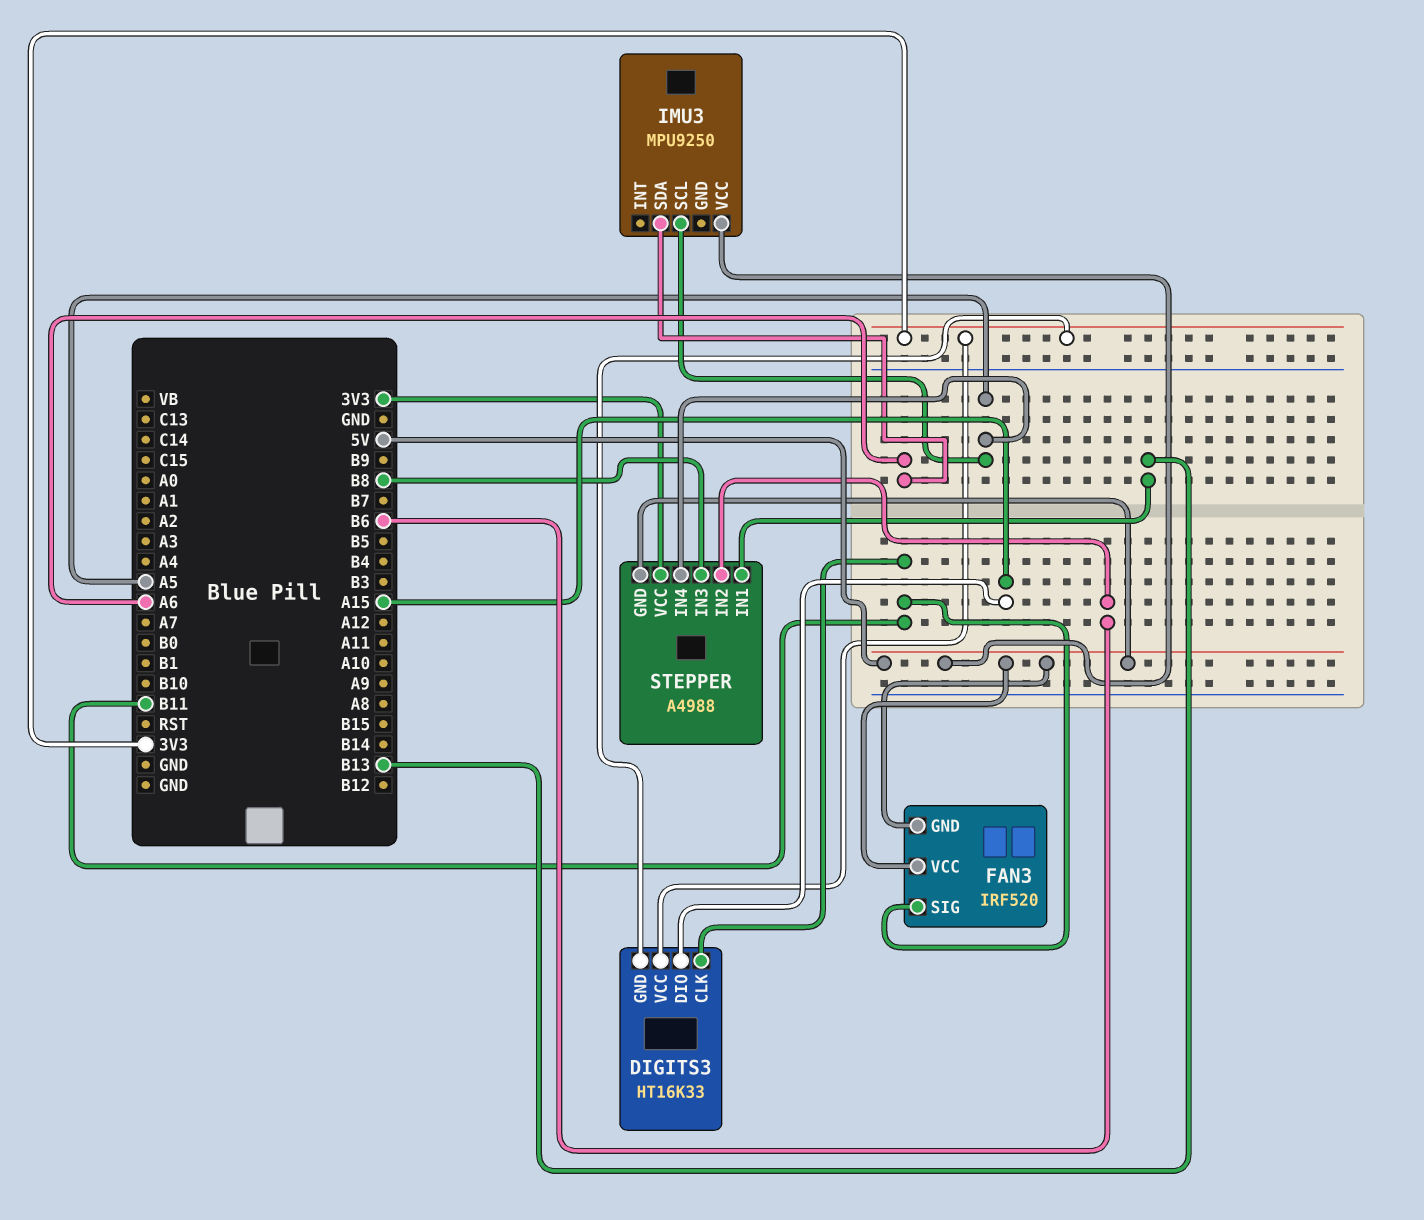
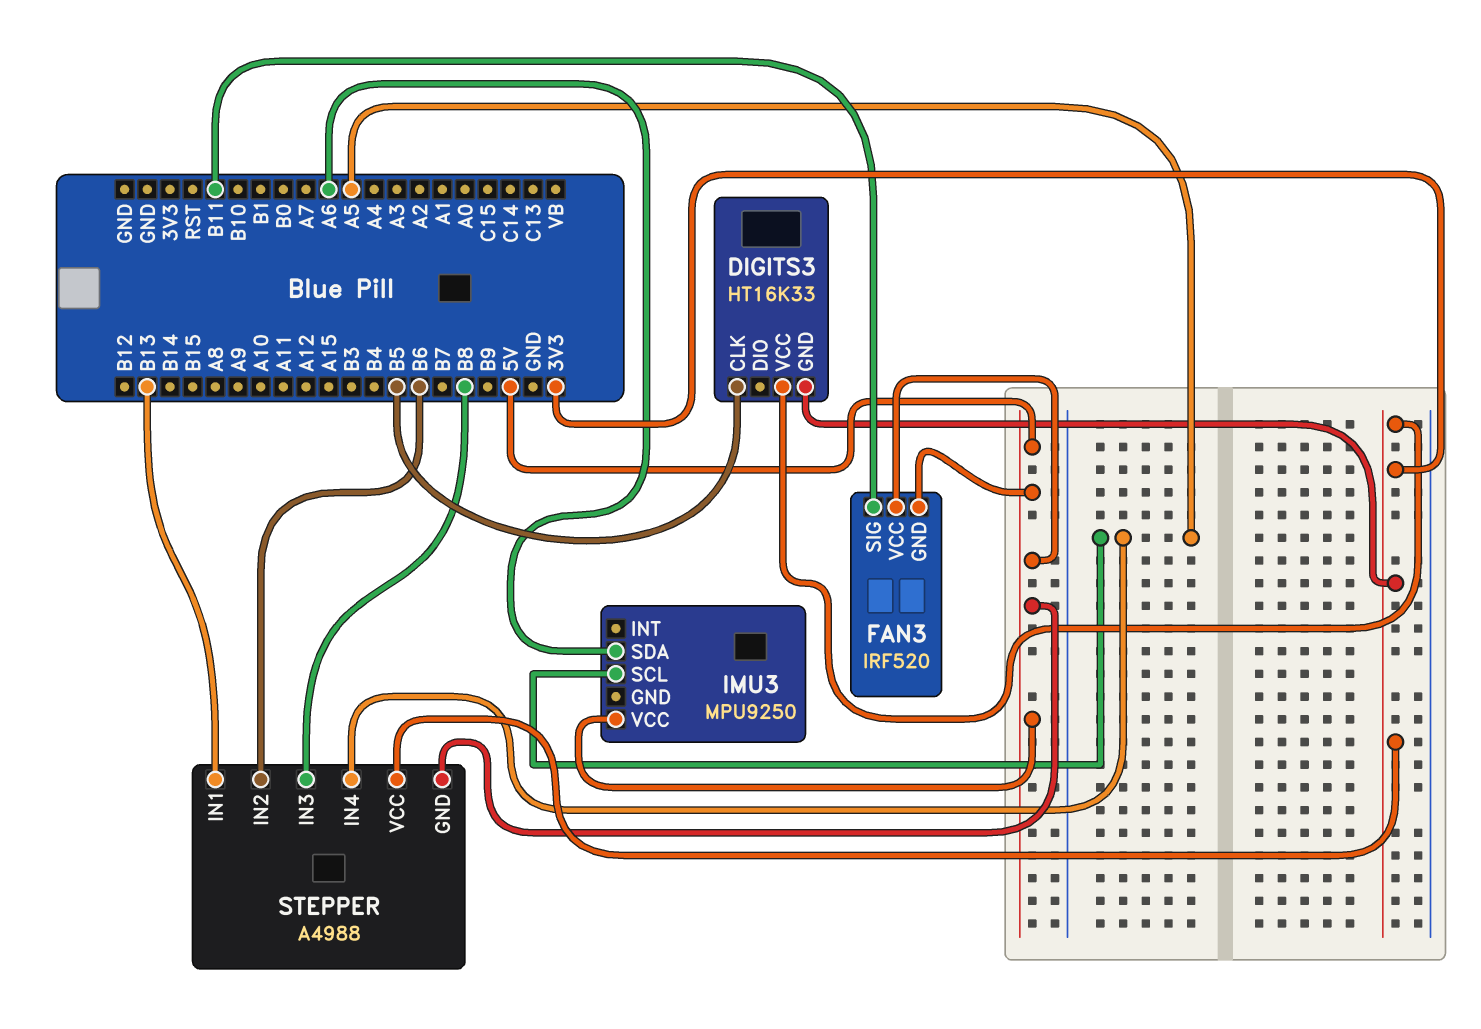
DIGITS3 pin CLK: B11 -> B5
DIGITS3 pin DIO: A15 -> none

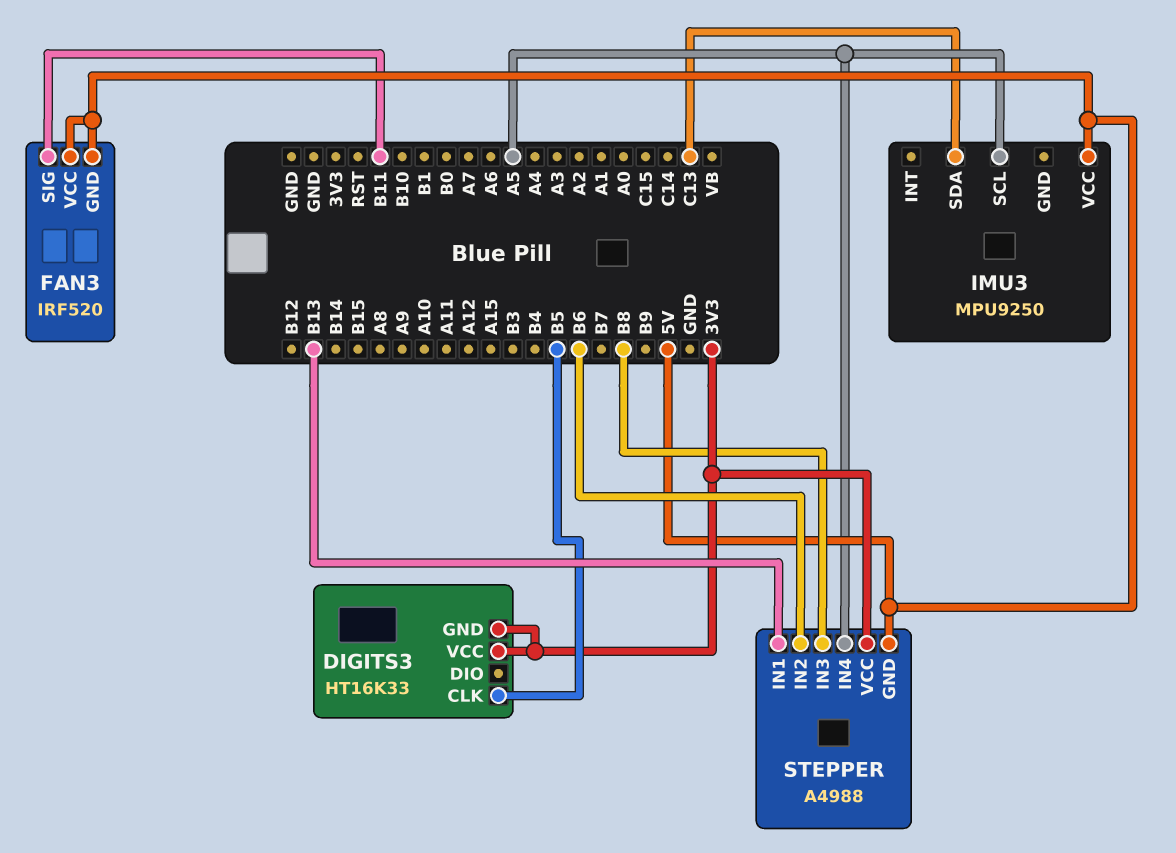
IMU3 pin SDA: A6 -> C13

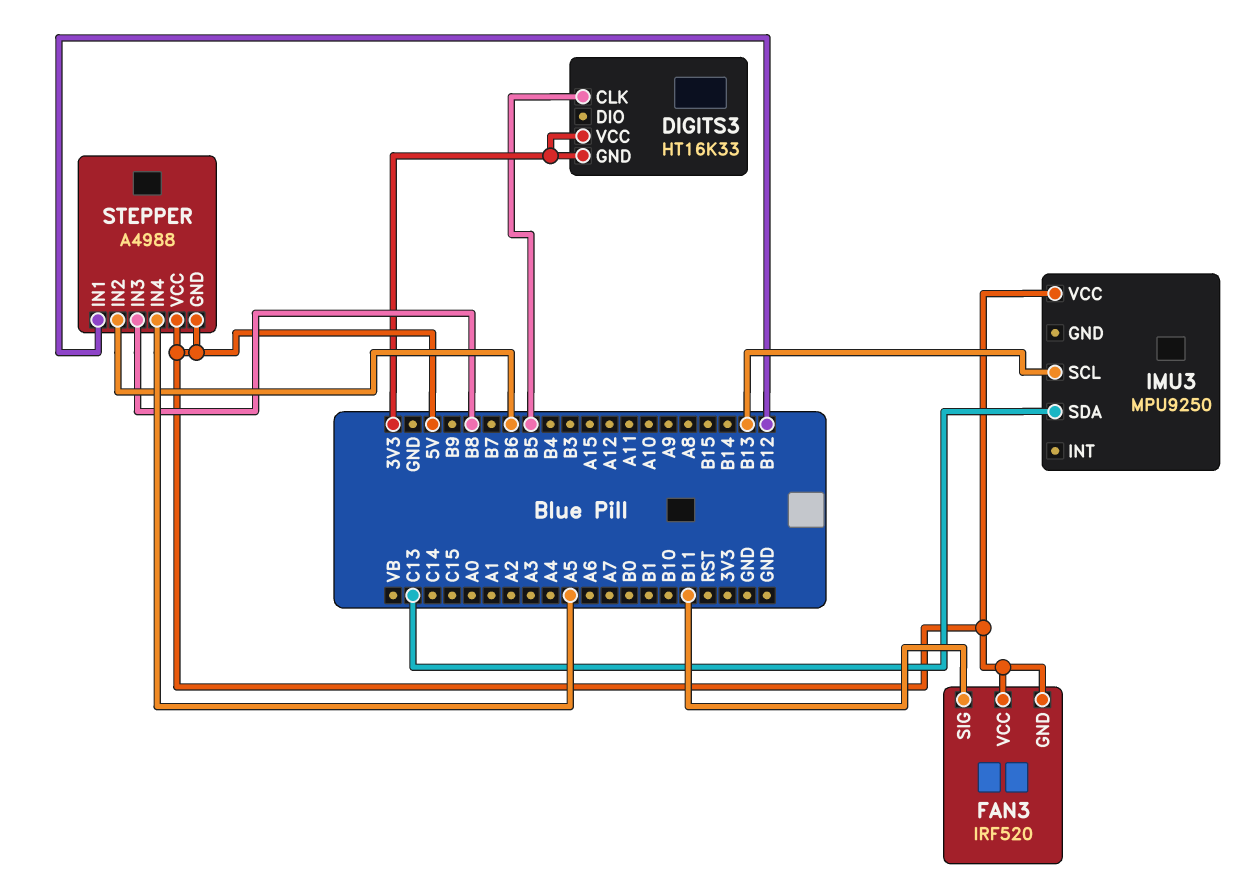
IMU3 pin SCL: A5 -> B13
STEPPER pin IN1: B13 -> B12
STEPPER pin VCC: 3V3 -> 5V

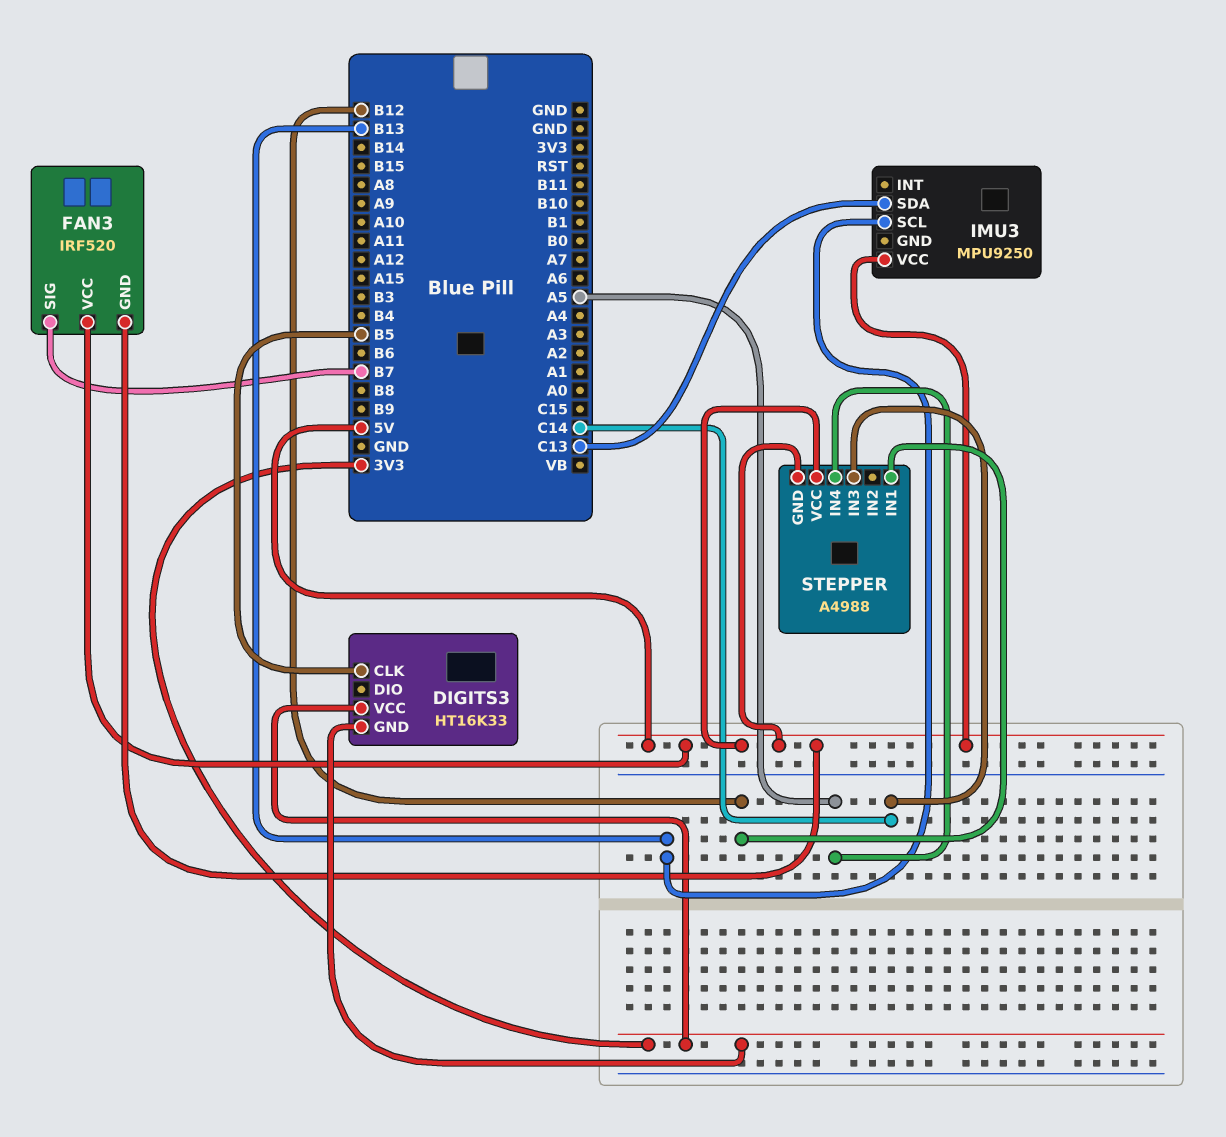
FAN3 pin SIG: B11 -> B7
STEPPER pin IN2: B6 -> none
STEPPER pin IN3: B8 -> C14

